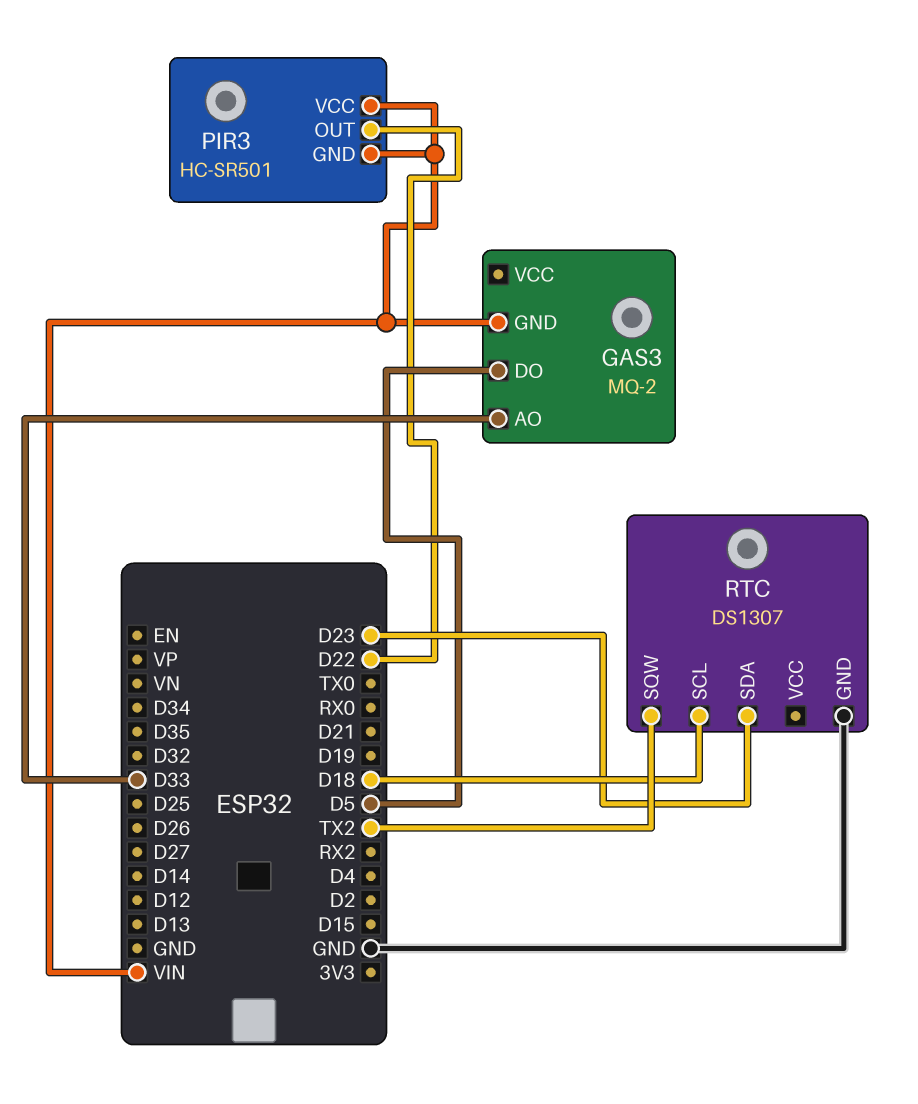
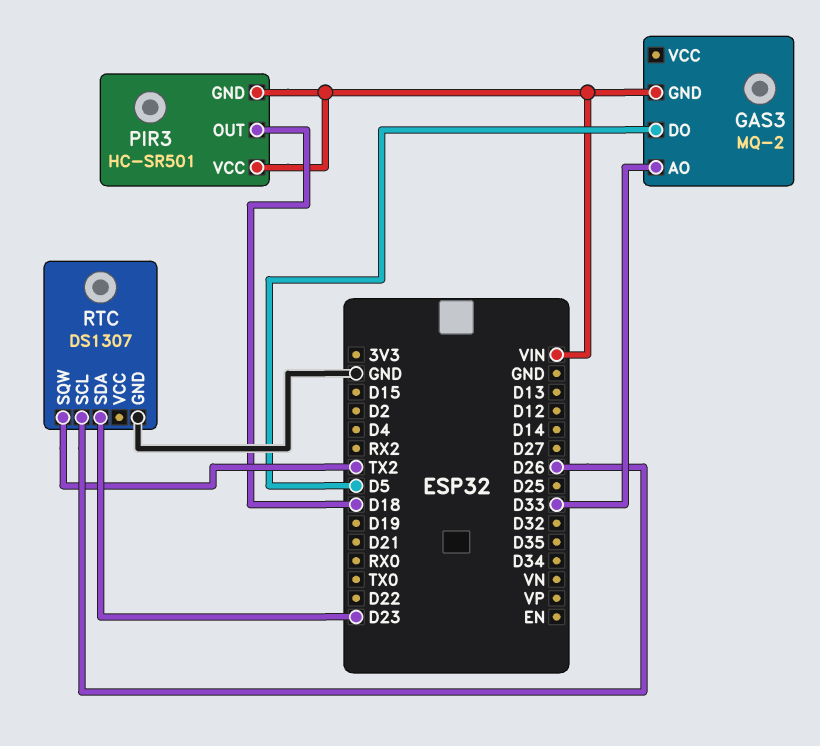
PIR3 pin OUT: D22 -> D18
RTC pin SCL: D18 -> D26

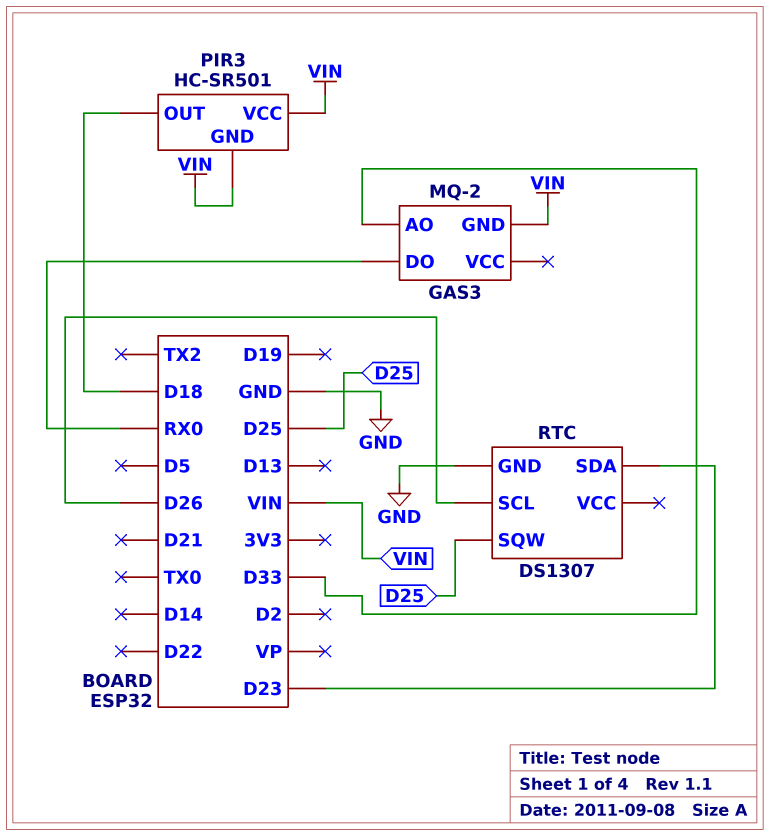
GAS3 pin DO: D5 -> RX0
RTC pin SQW: TX2 -> D25

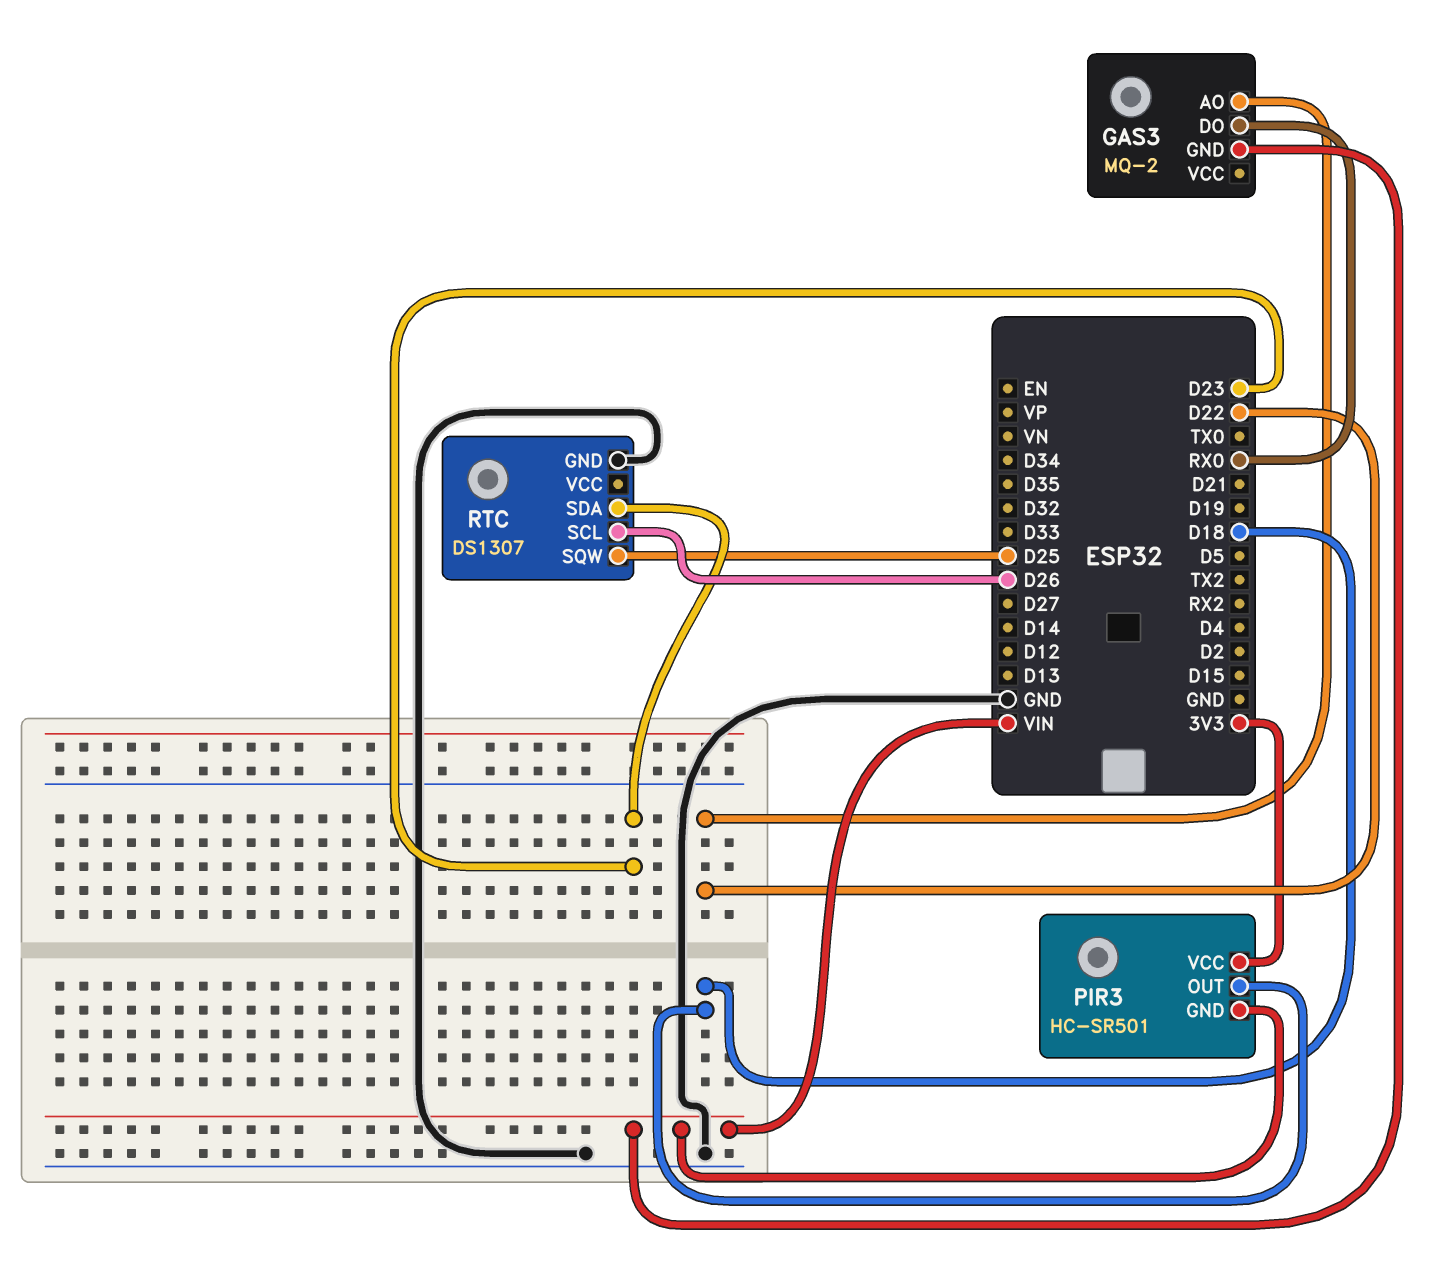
GAS3 pin AO: D33 -> D22
PIR3 pin VCC: VIN -> 3V3

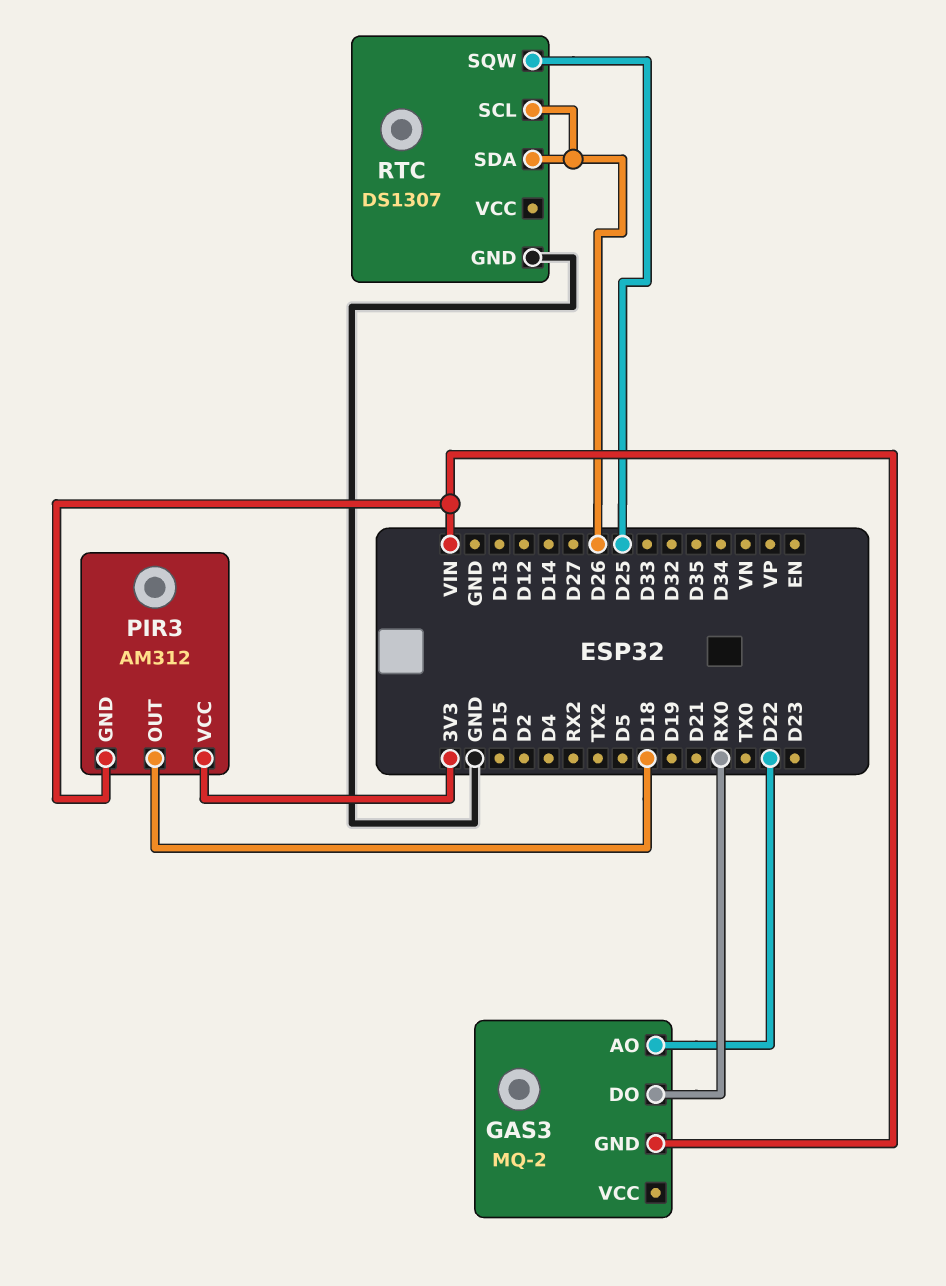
PIR3: HC-SR501 -> AM312
RTC pin SDA: D23 -> D26

